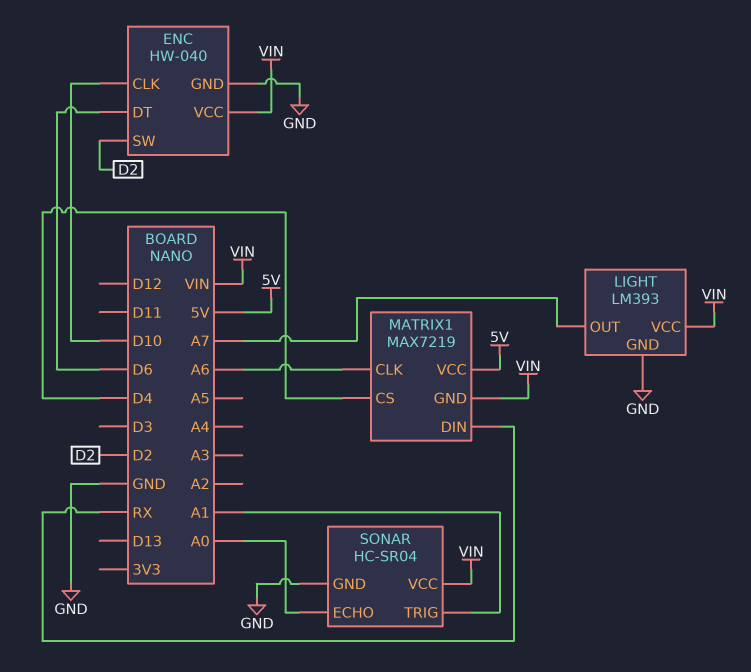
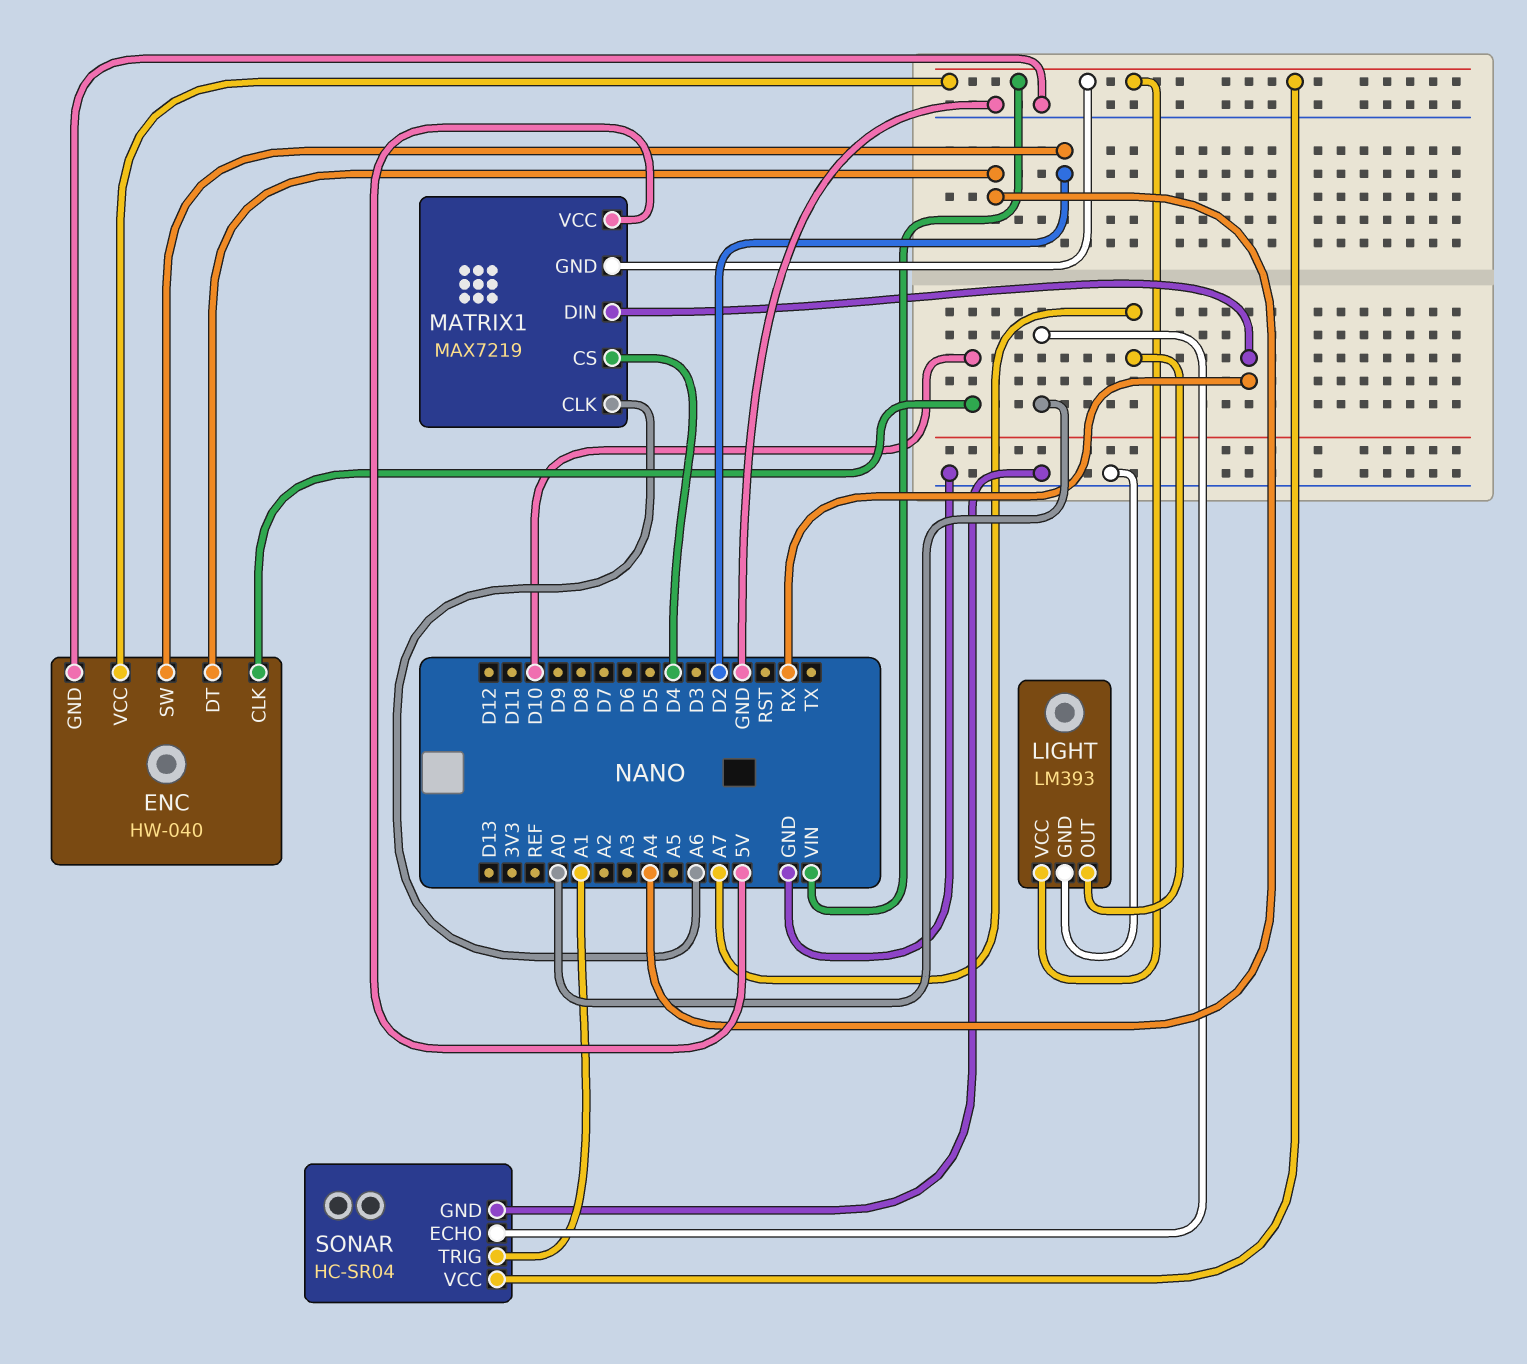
ENC pin DT: D6 -> A4

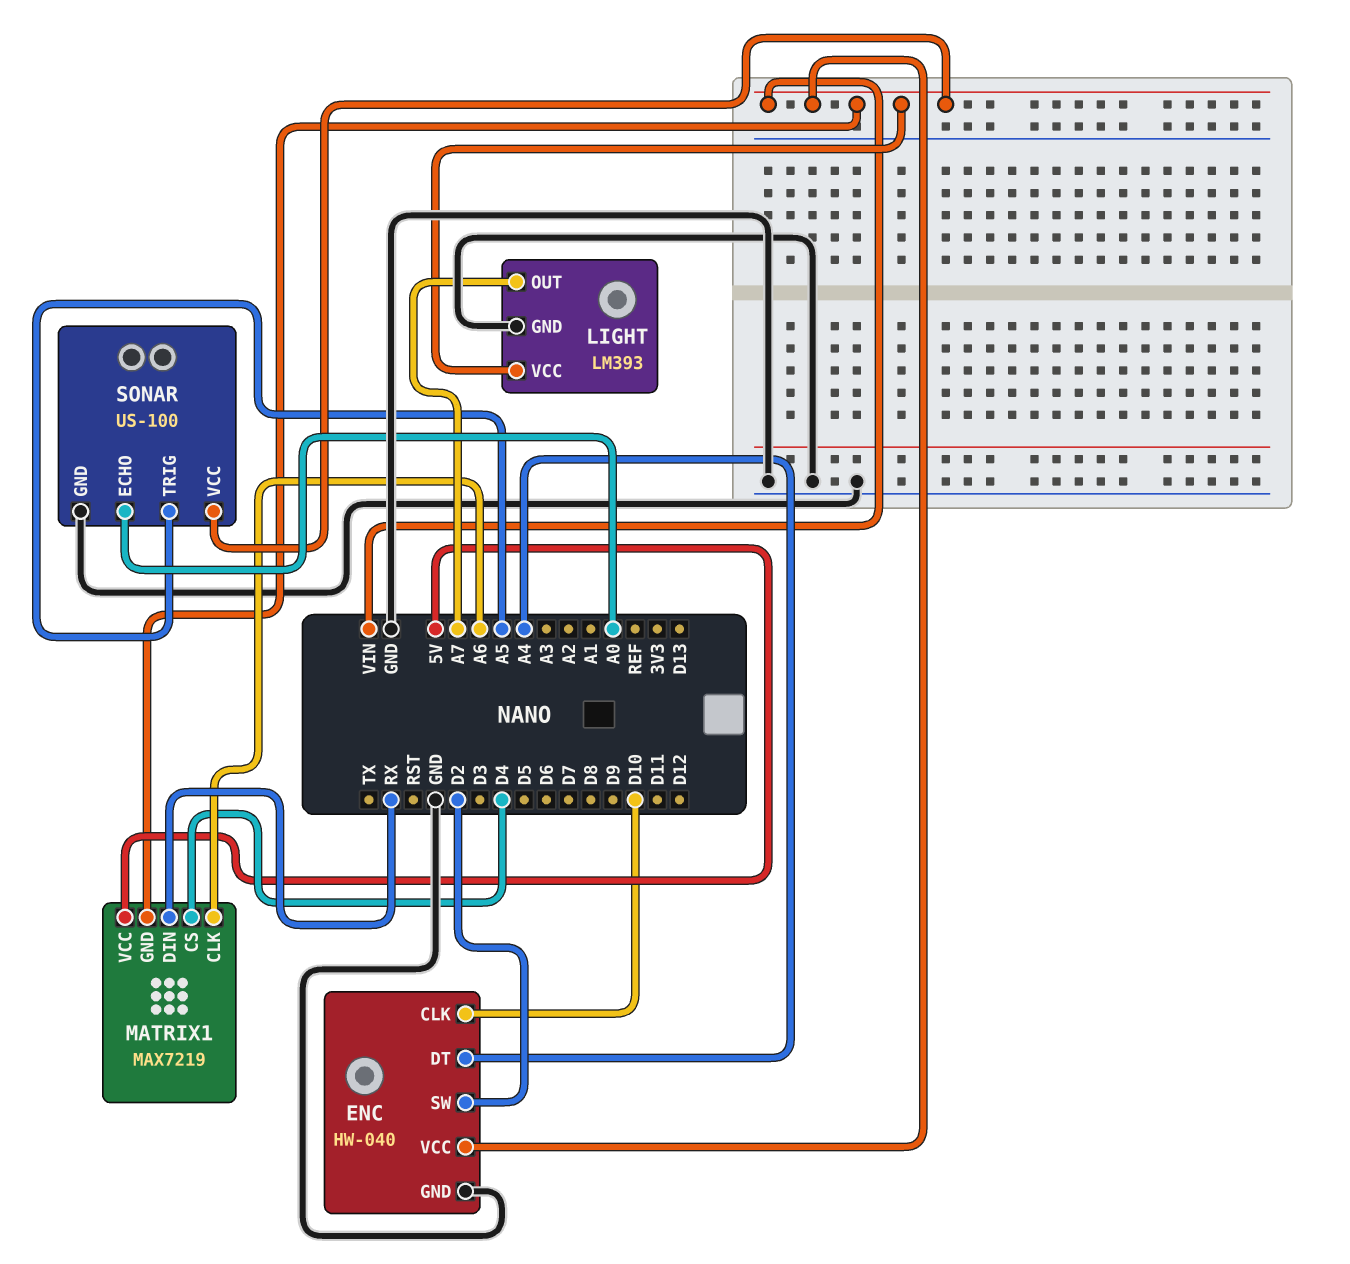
SONAR: HC-SR04 -> US-100
SONAR pin TRIG: A1 -> A5

